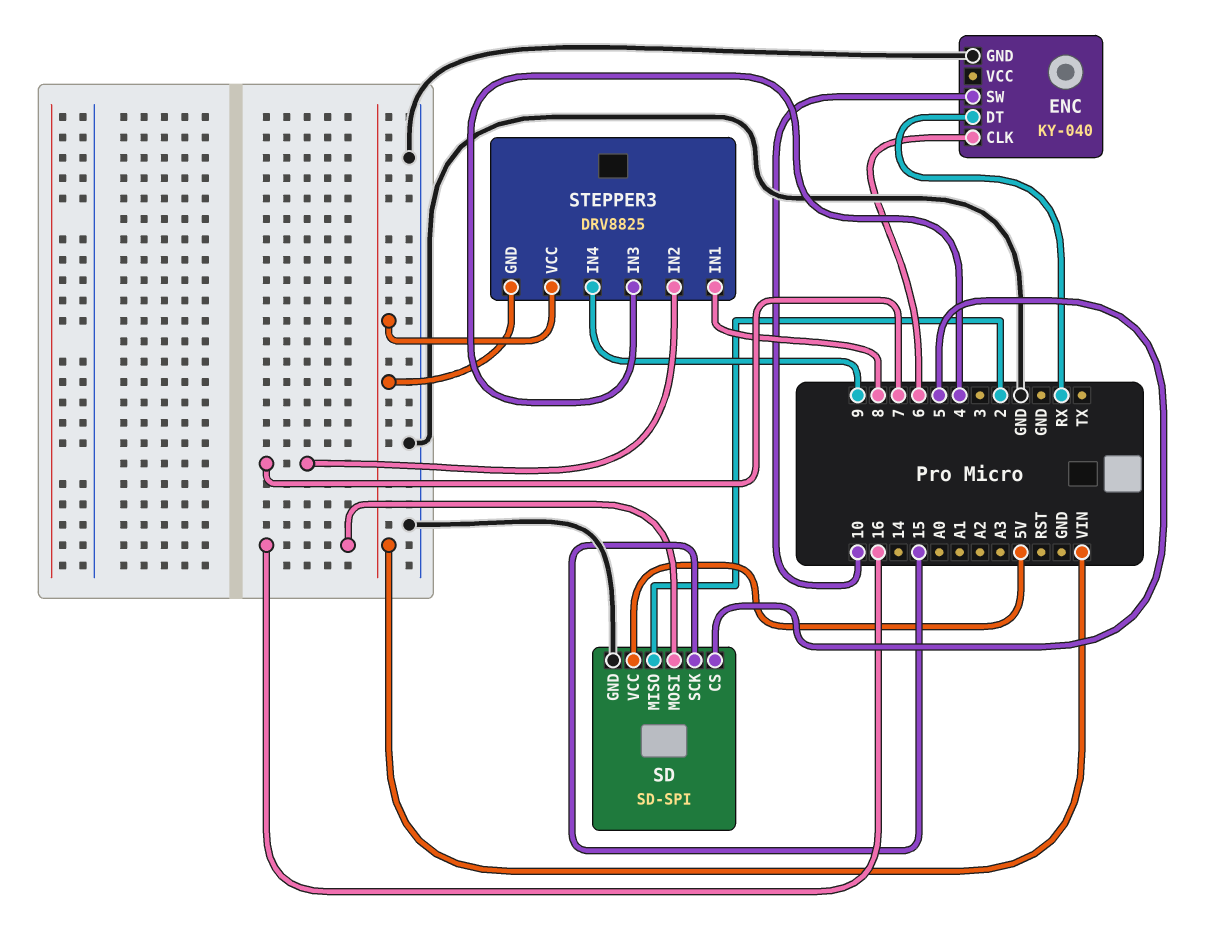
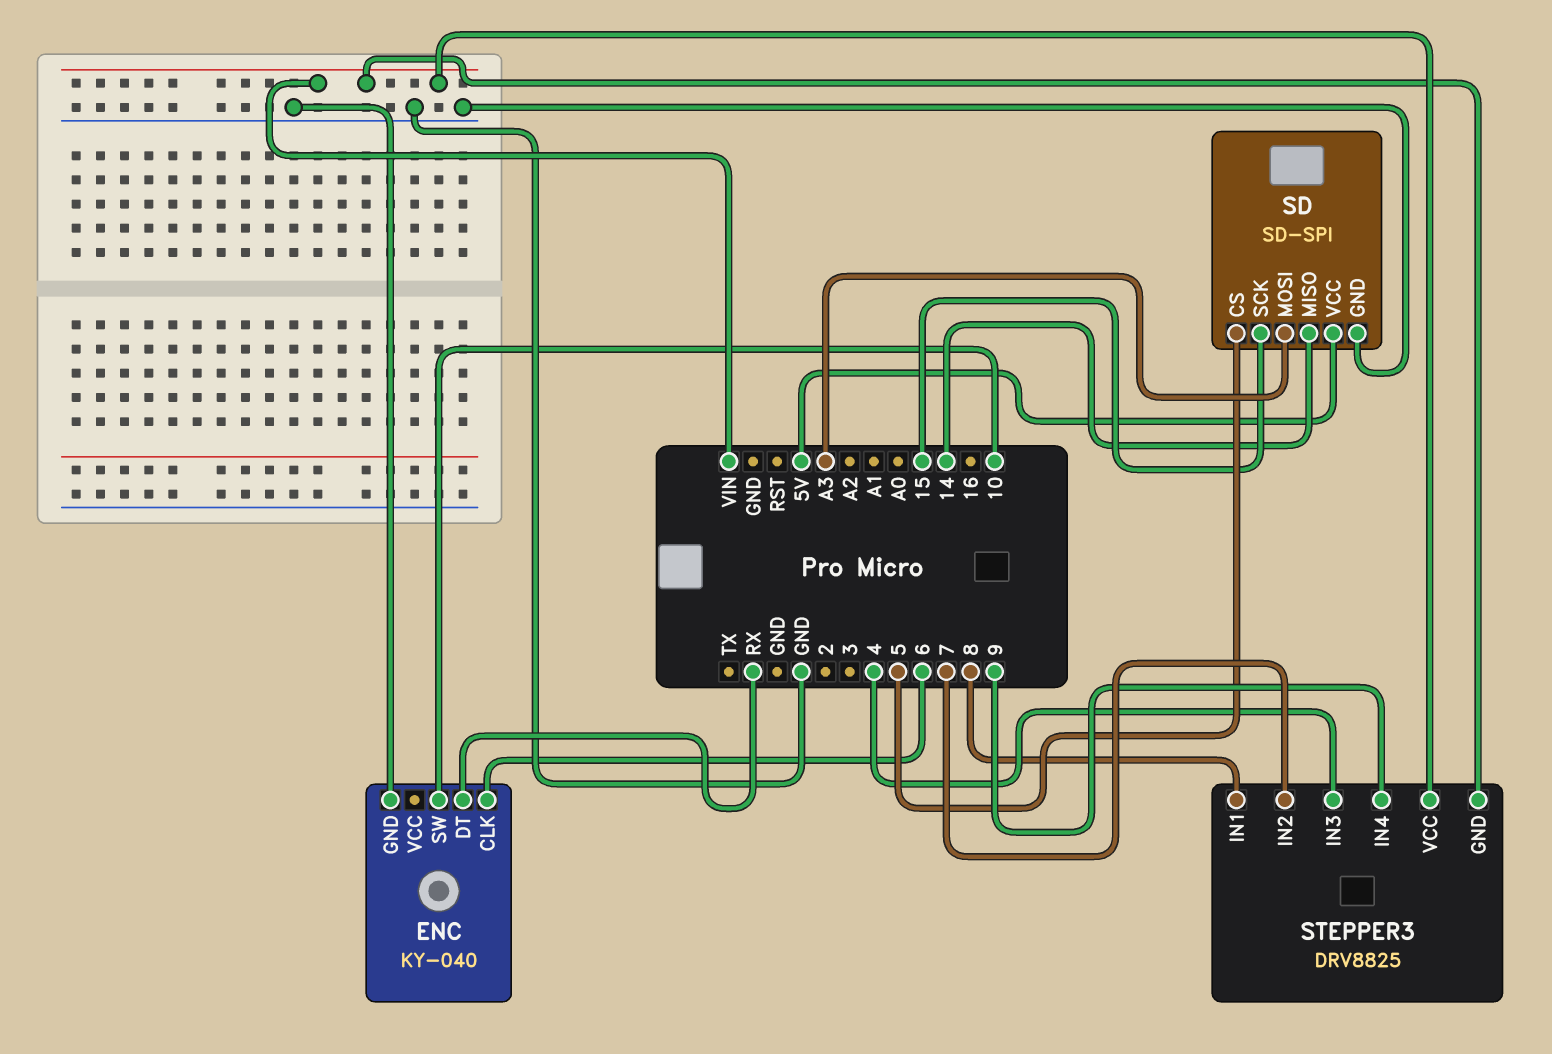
SD pin MISO: 2 -> 14
SD pin MOSI: 16 -> A3

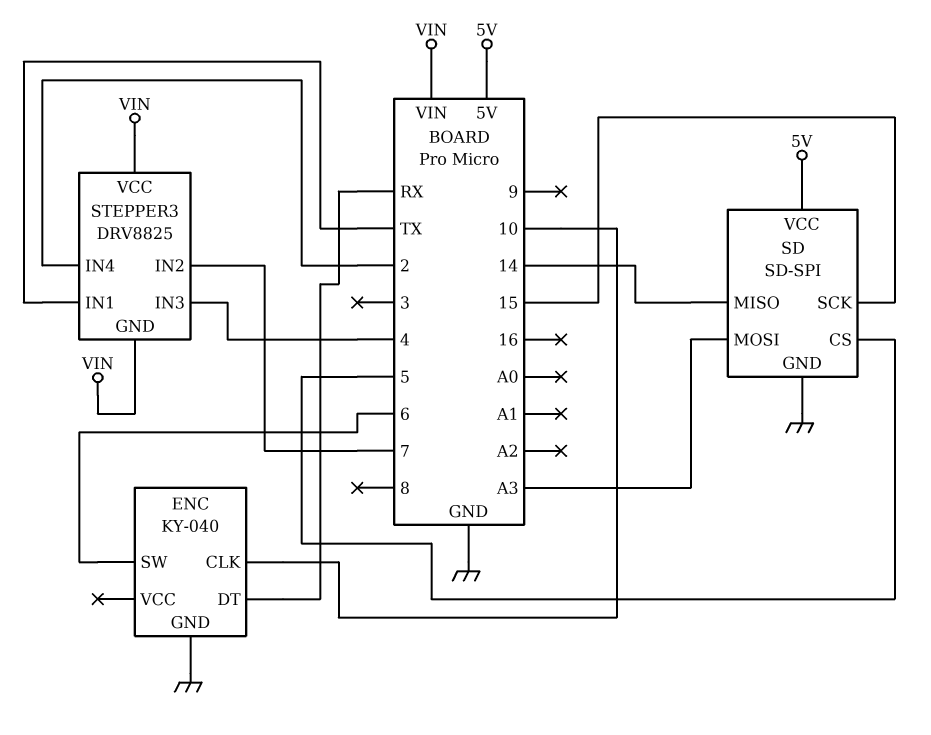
ENC pin CLK: 6 -> 10
ENC pin SW: 10 -> 6
STEPPER3 pin IN1: 8 -> TX
STEPPER3 pin IN4: 9 -> 2

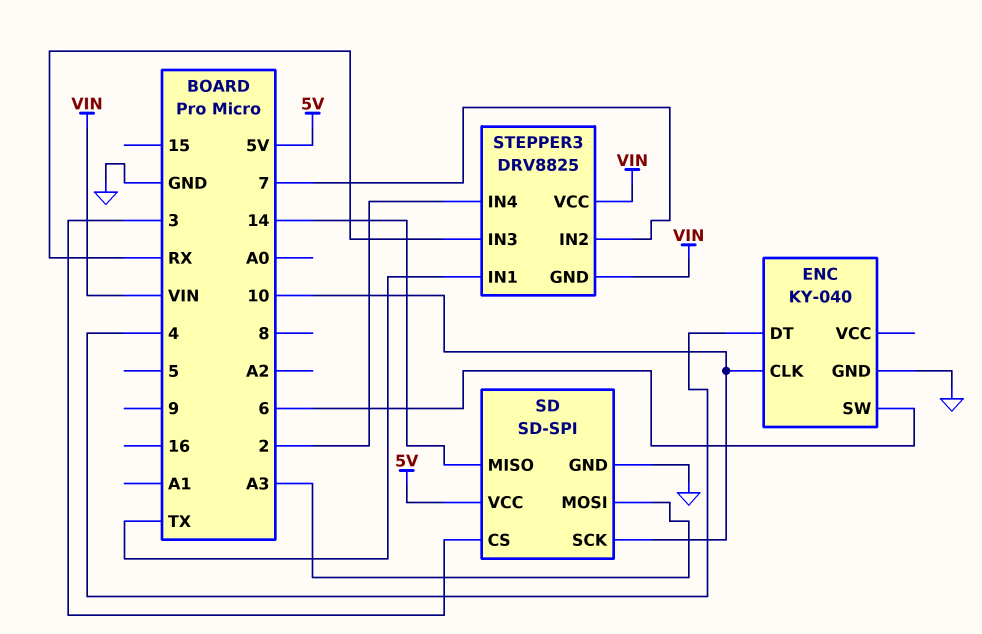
ENC pin DT: RX -> 4
SD pin CS: 5 -> 3
SD pin SCK: 15 -> 10
STEPPER3 pin IN3: 4 -> RX

